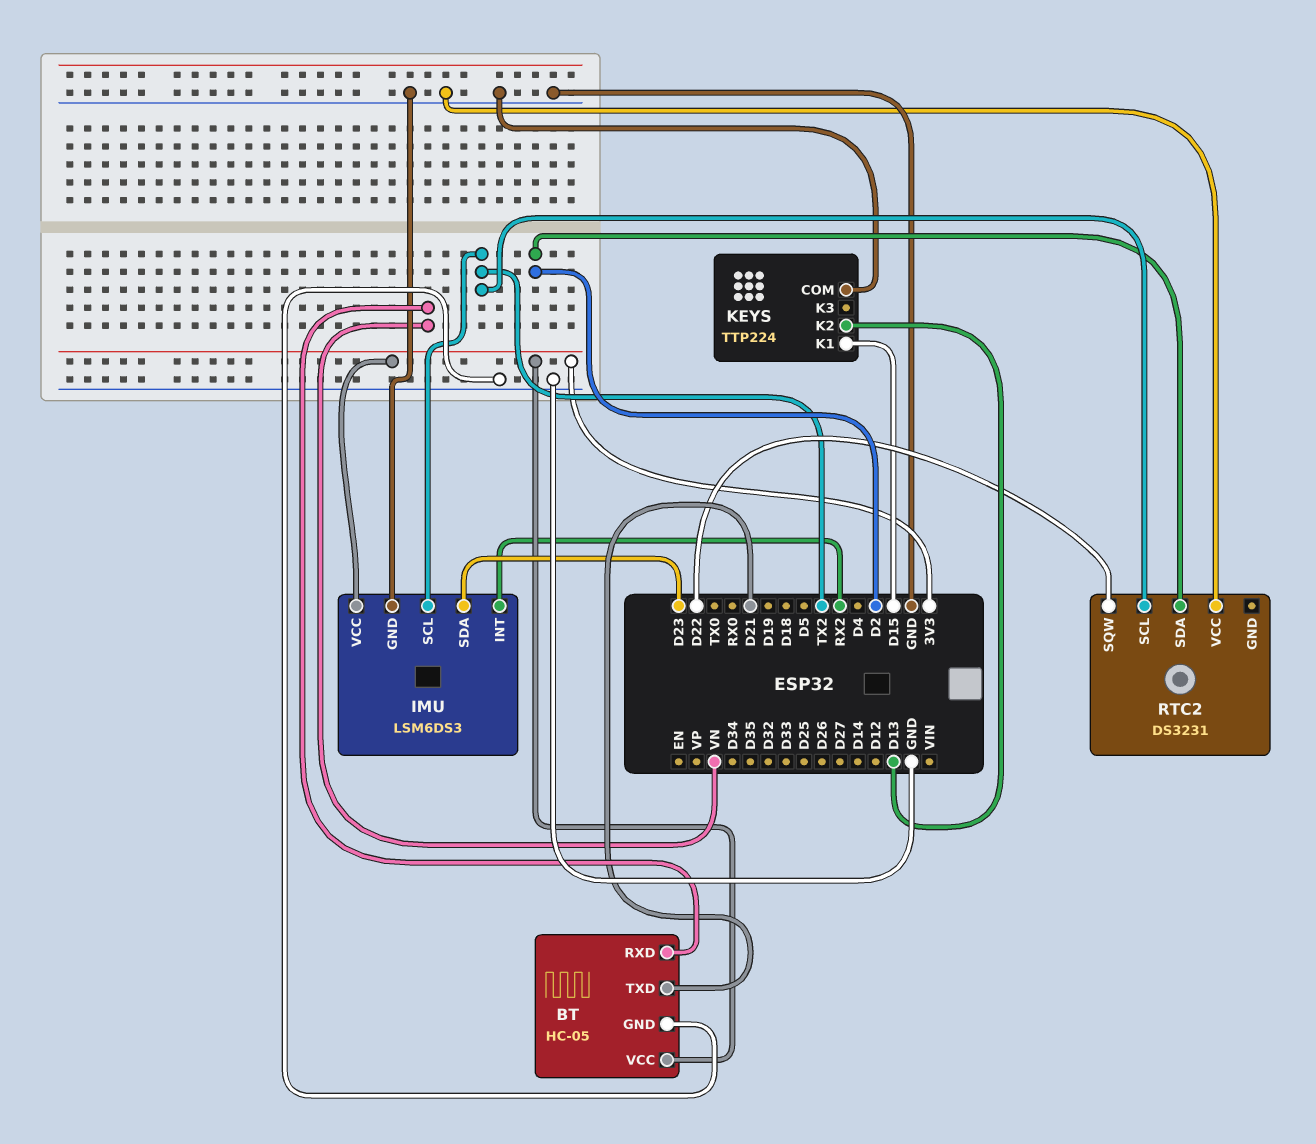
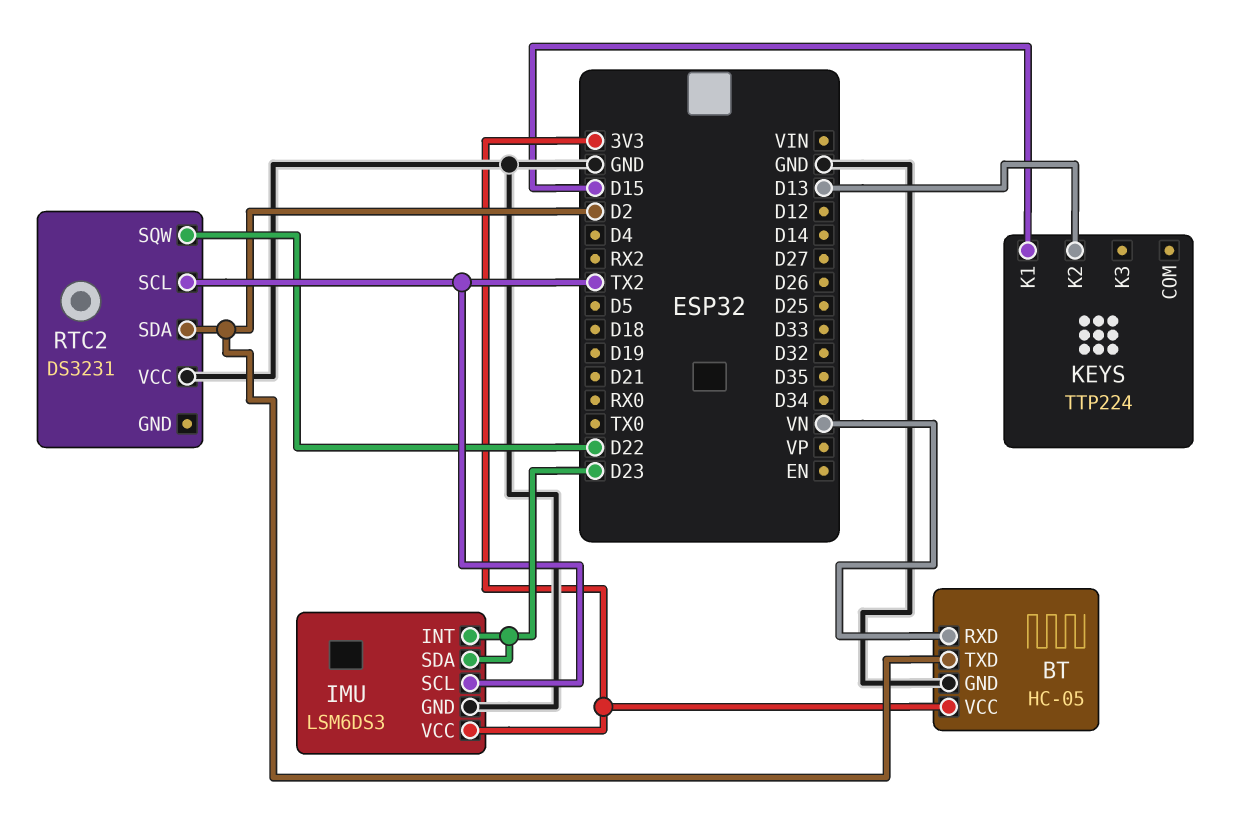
BT pin TXD: D21 -> D2
IMU pin INT: RX2 -> D23
KEYS pin COM: GND -> none

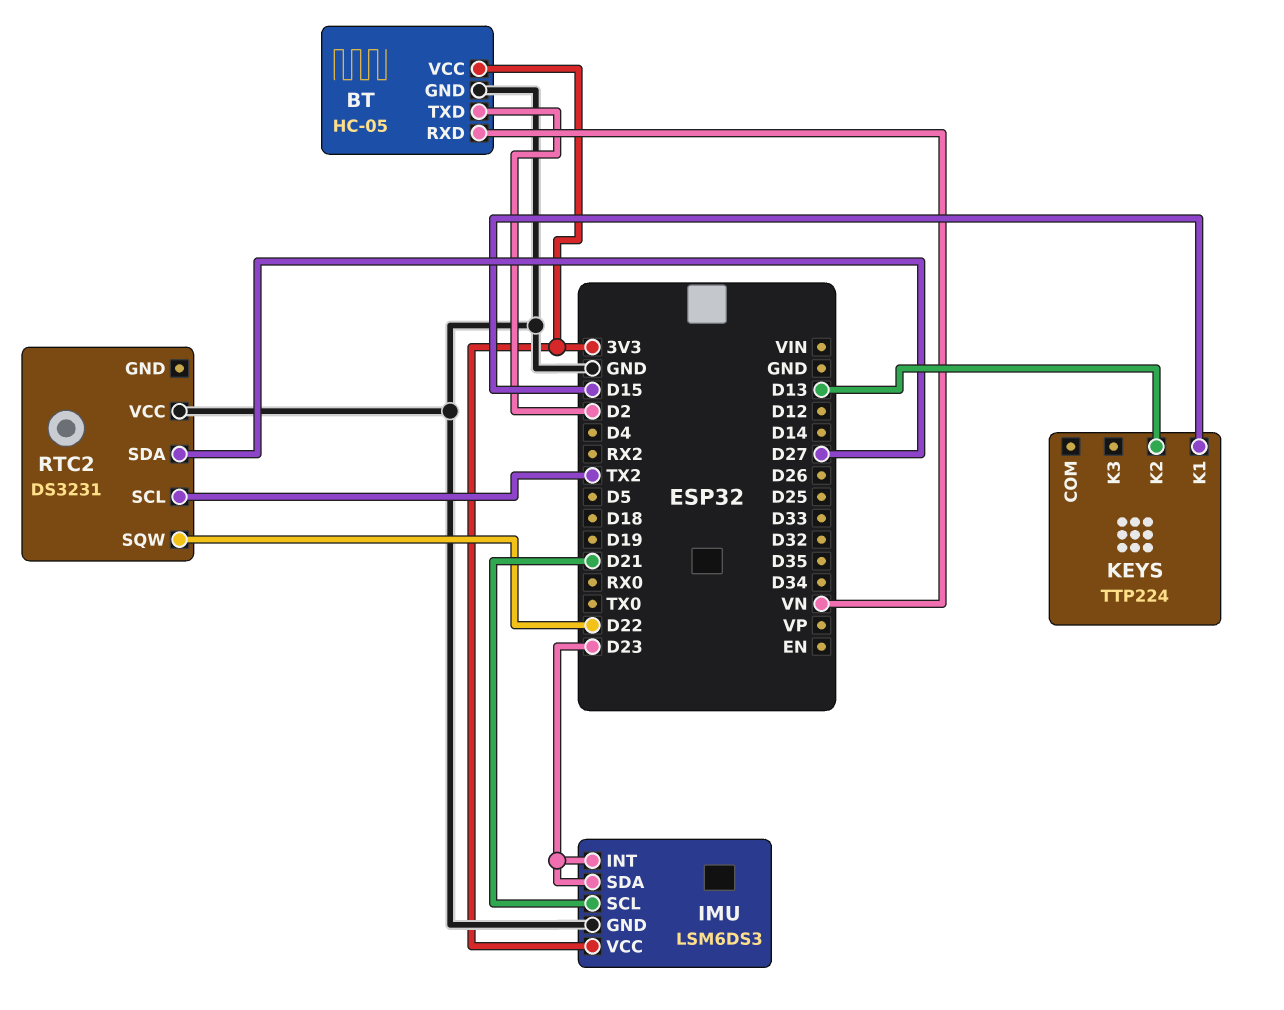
IMU pin SCL: TX2 -> D21
RTC2 pin SDA: D2 -> D27

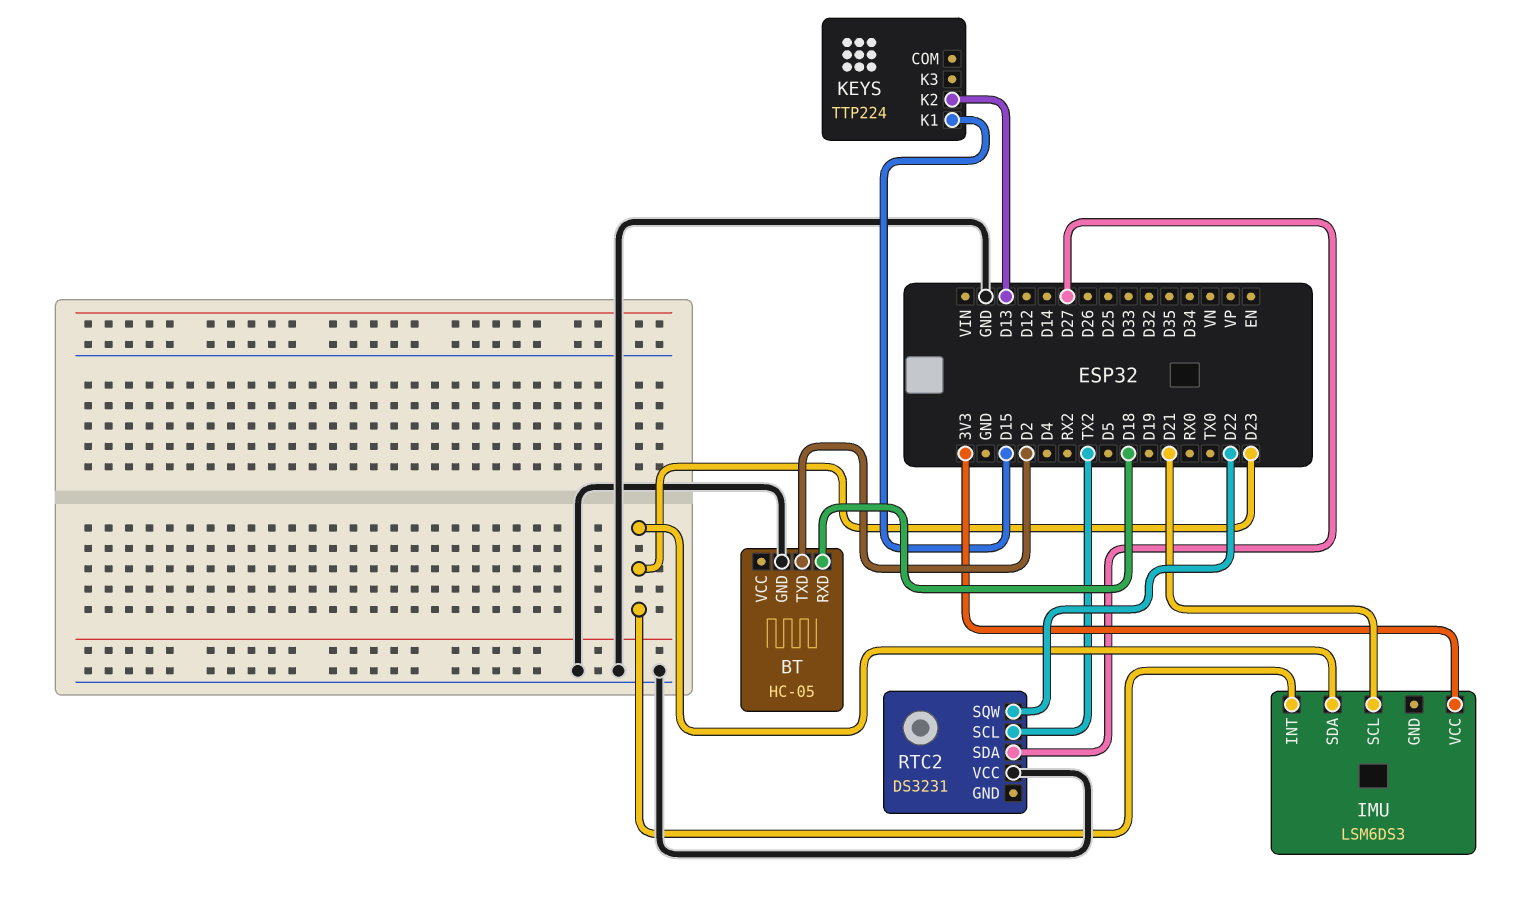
BT pin RXD: VN -> D18
BT pin VCC: 3V3 -> none
IMU pin GND: GND -> none

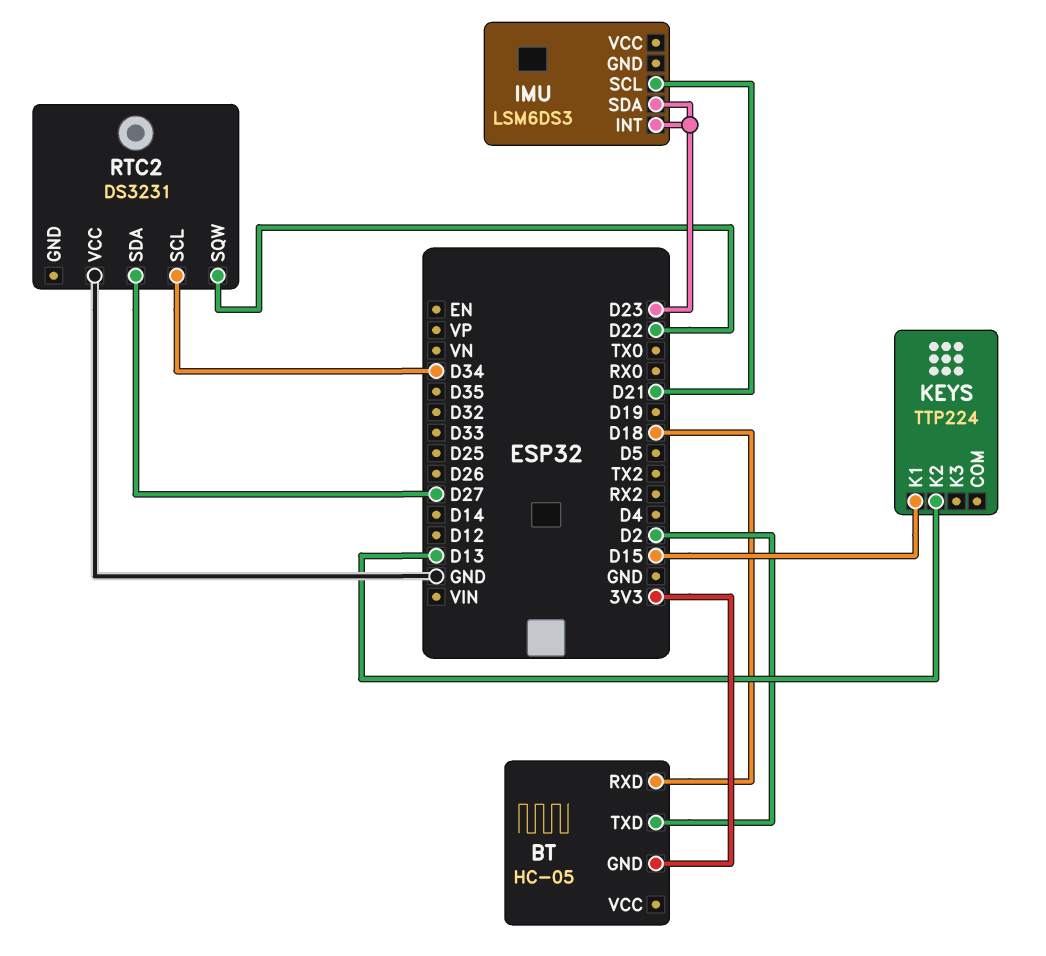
BT pin GND: GND -> 3V3
IMU pin VCC: 3V3 -> none
RTC2 pin SCL: TX2 -> D34

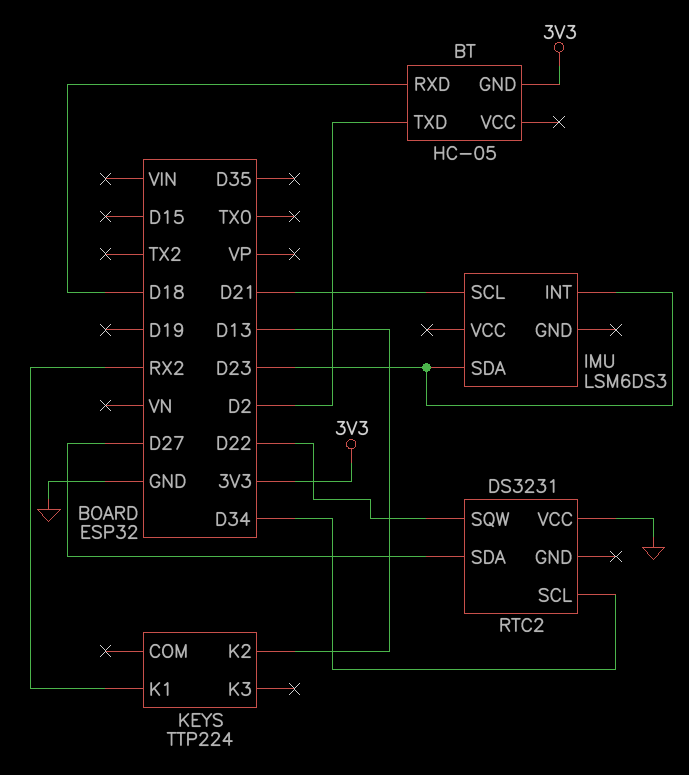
KEYS pin K1: D15 -> RX2

